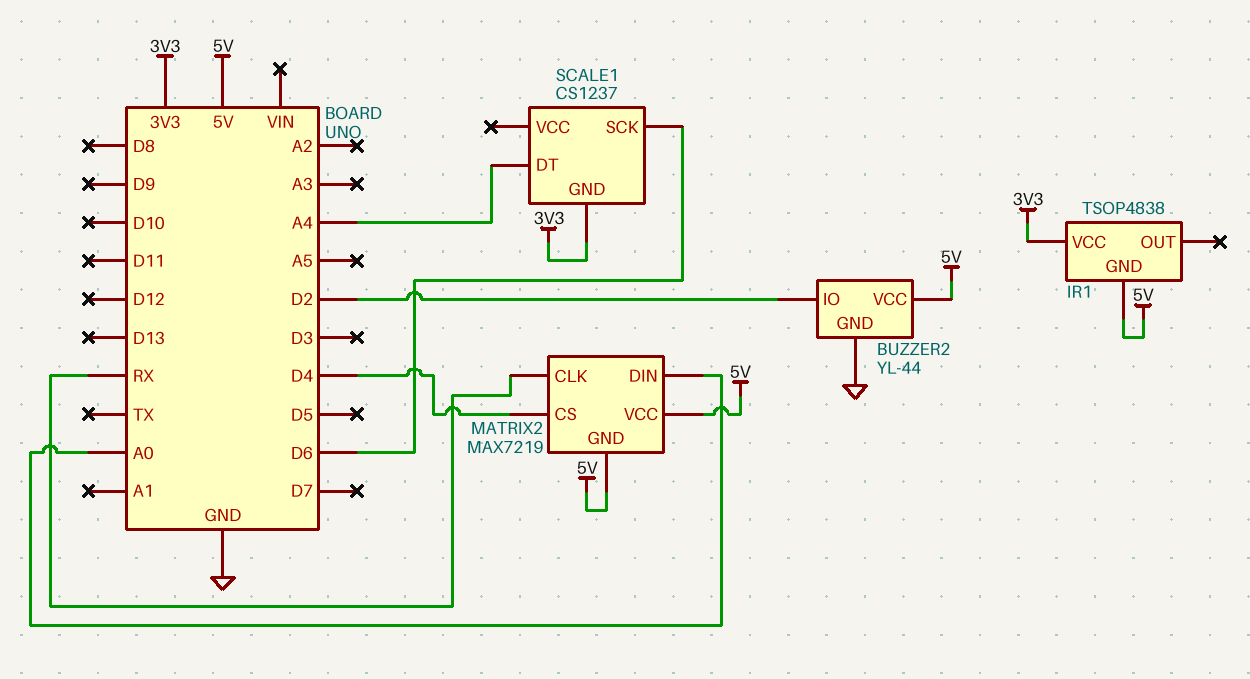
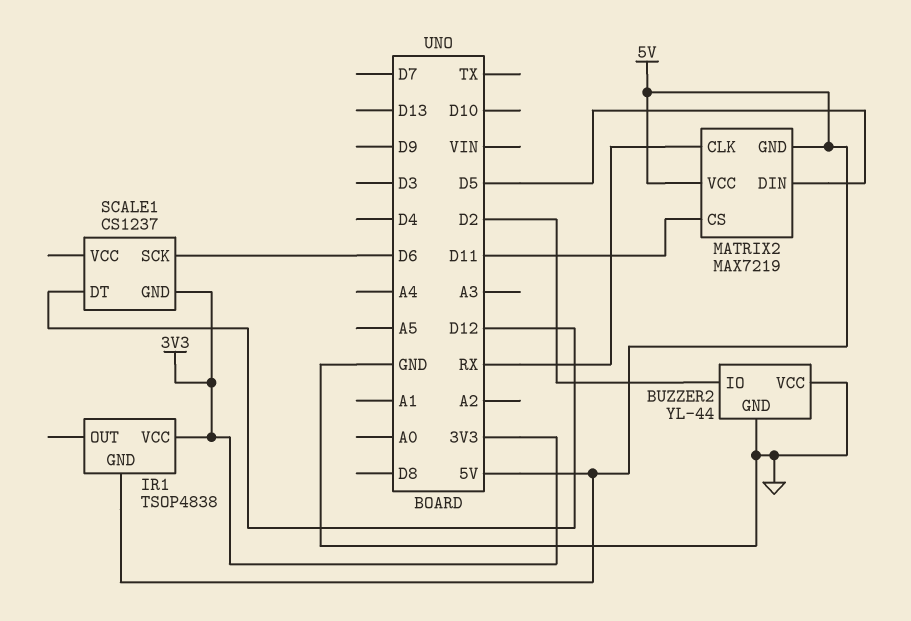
BUZZER2 pin VCC: 5V -> GND
MATRIX2 pin CS: D4 -> D11
MATRIX2 pin DIN: A0 -> D5
SCALE1 pin DT: A4 -> D12

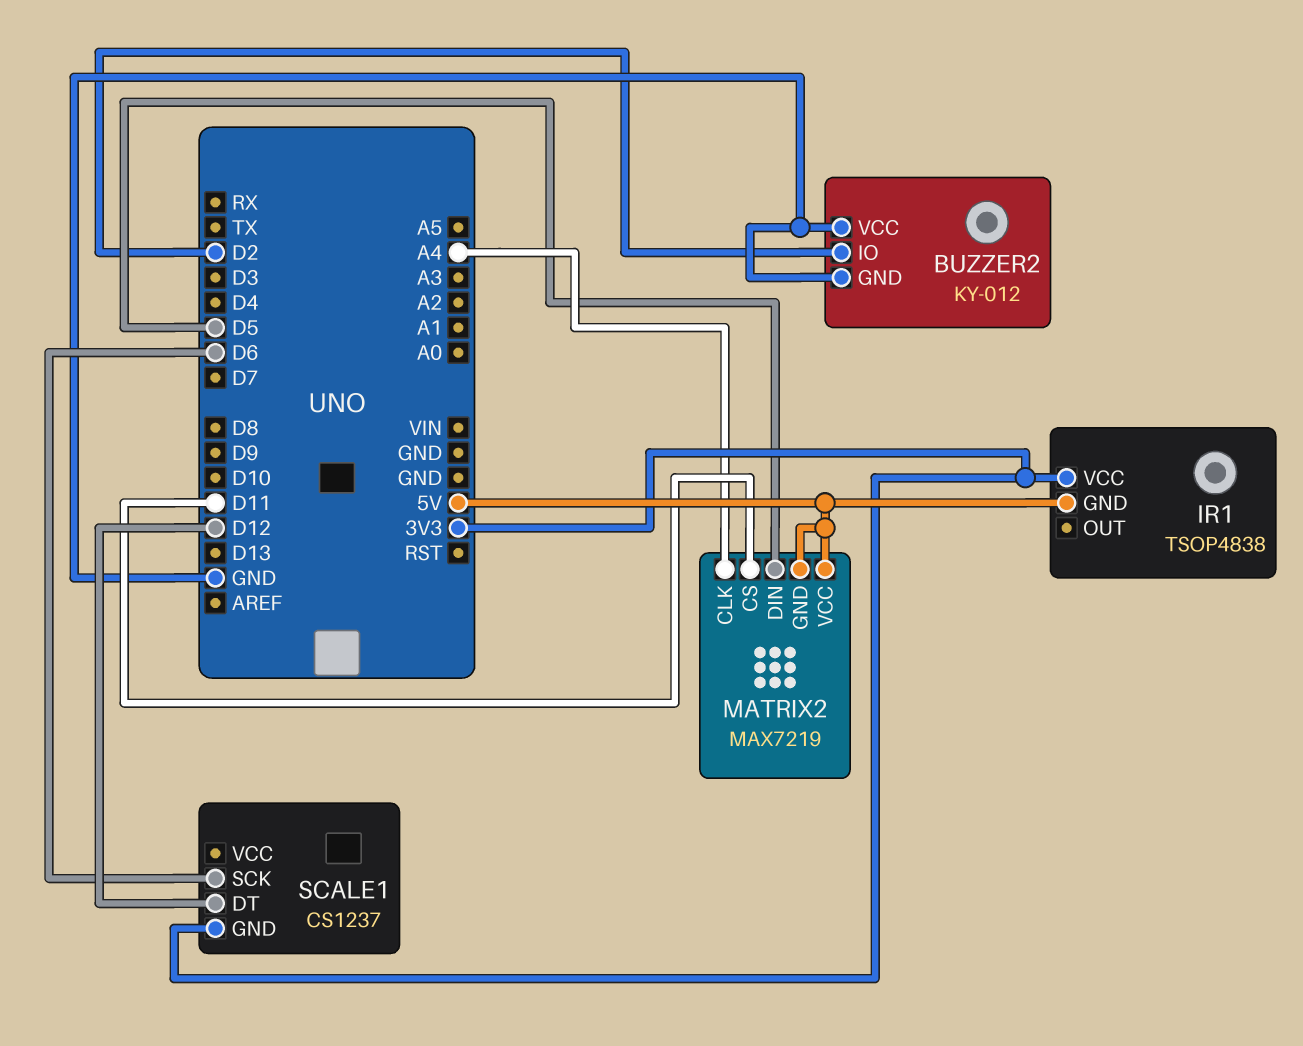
BUZZER2: YL-44 -> KY-012
MATRIX2 pin CLK: RX -> A4

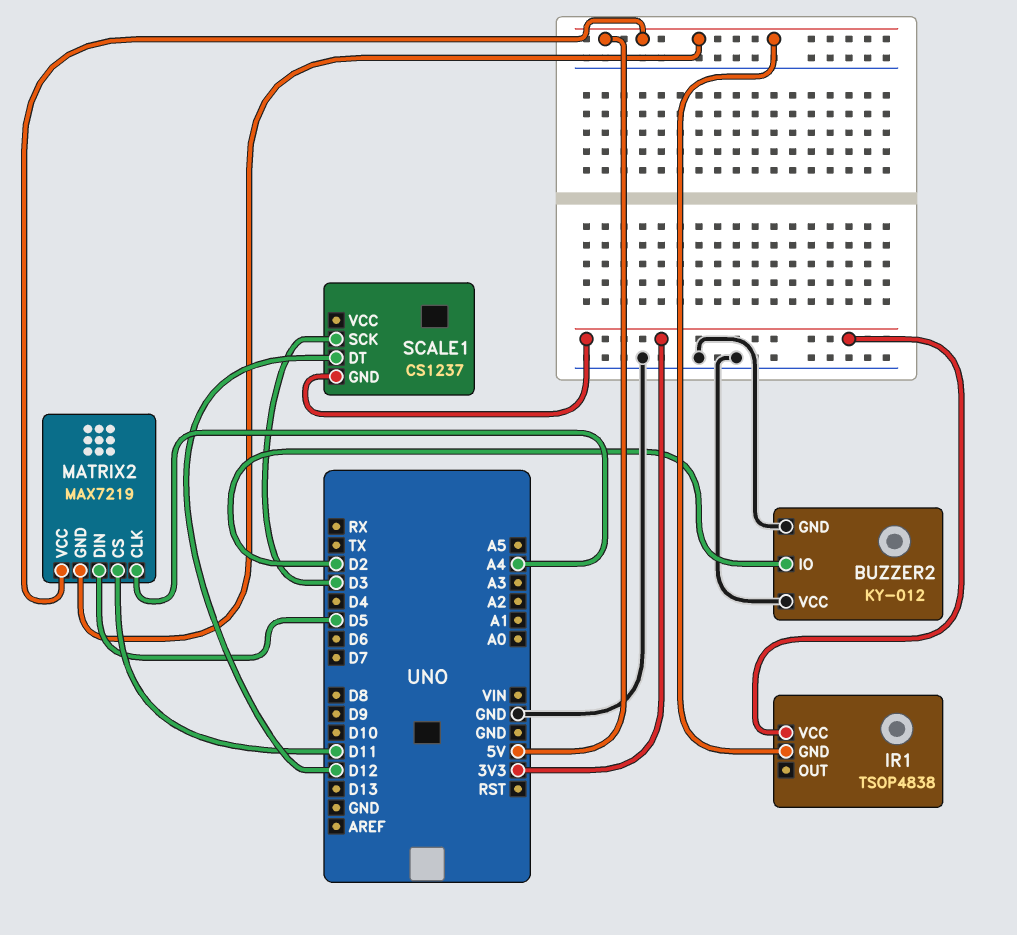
SCALE1 pin SCK: D6 -> D3

